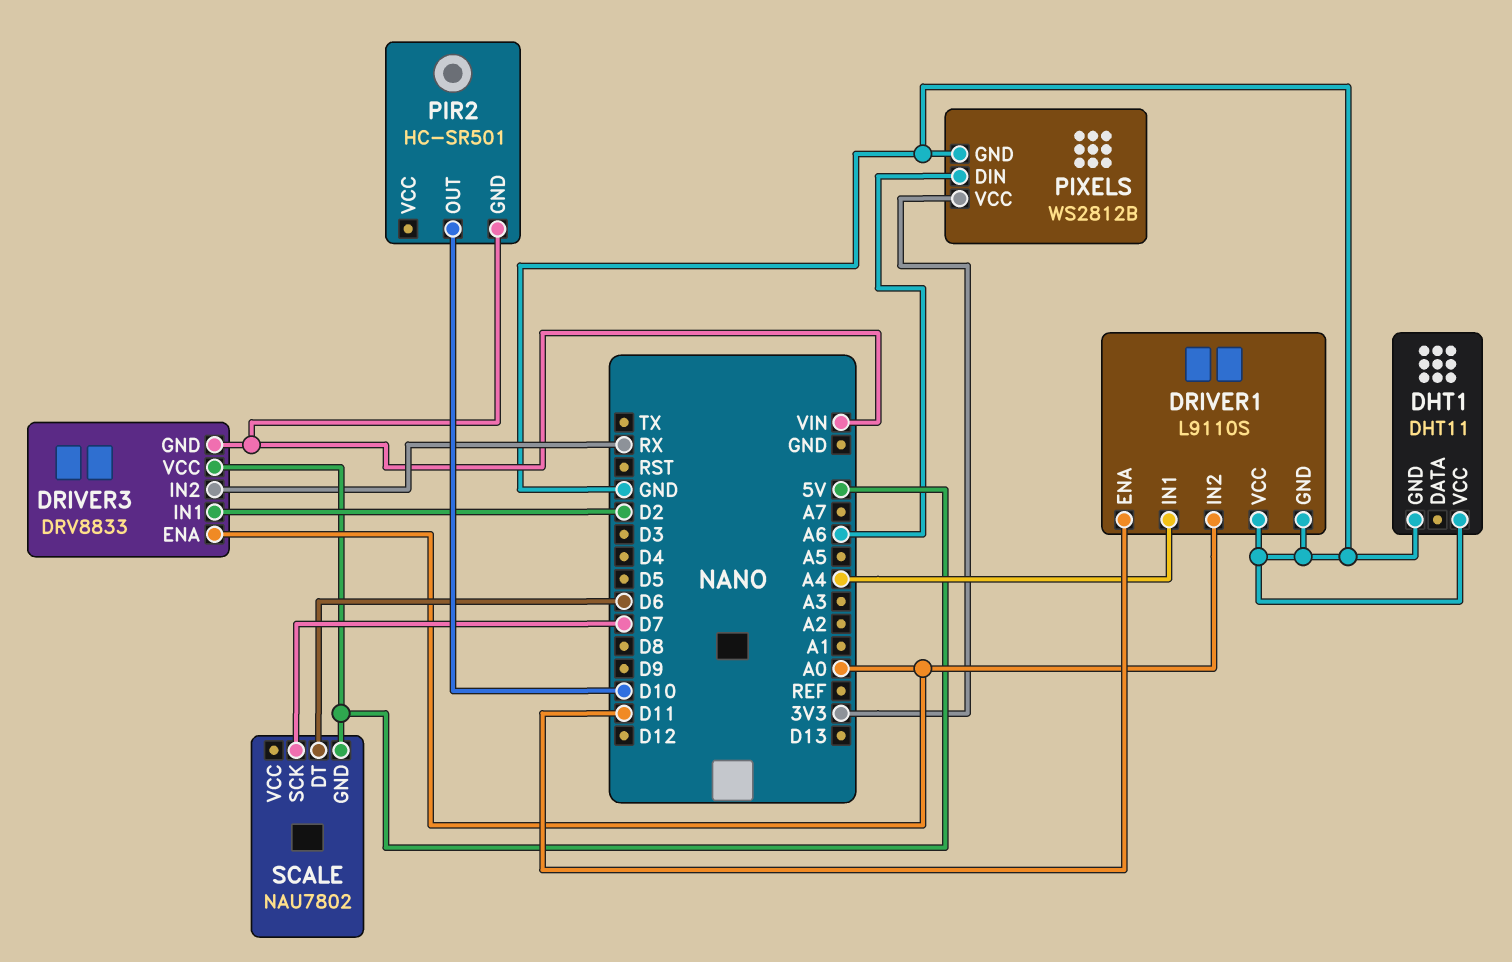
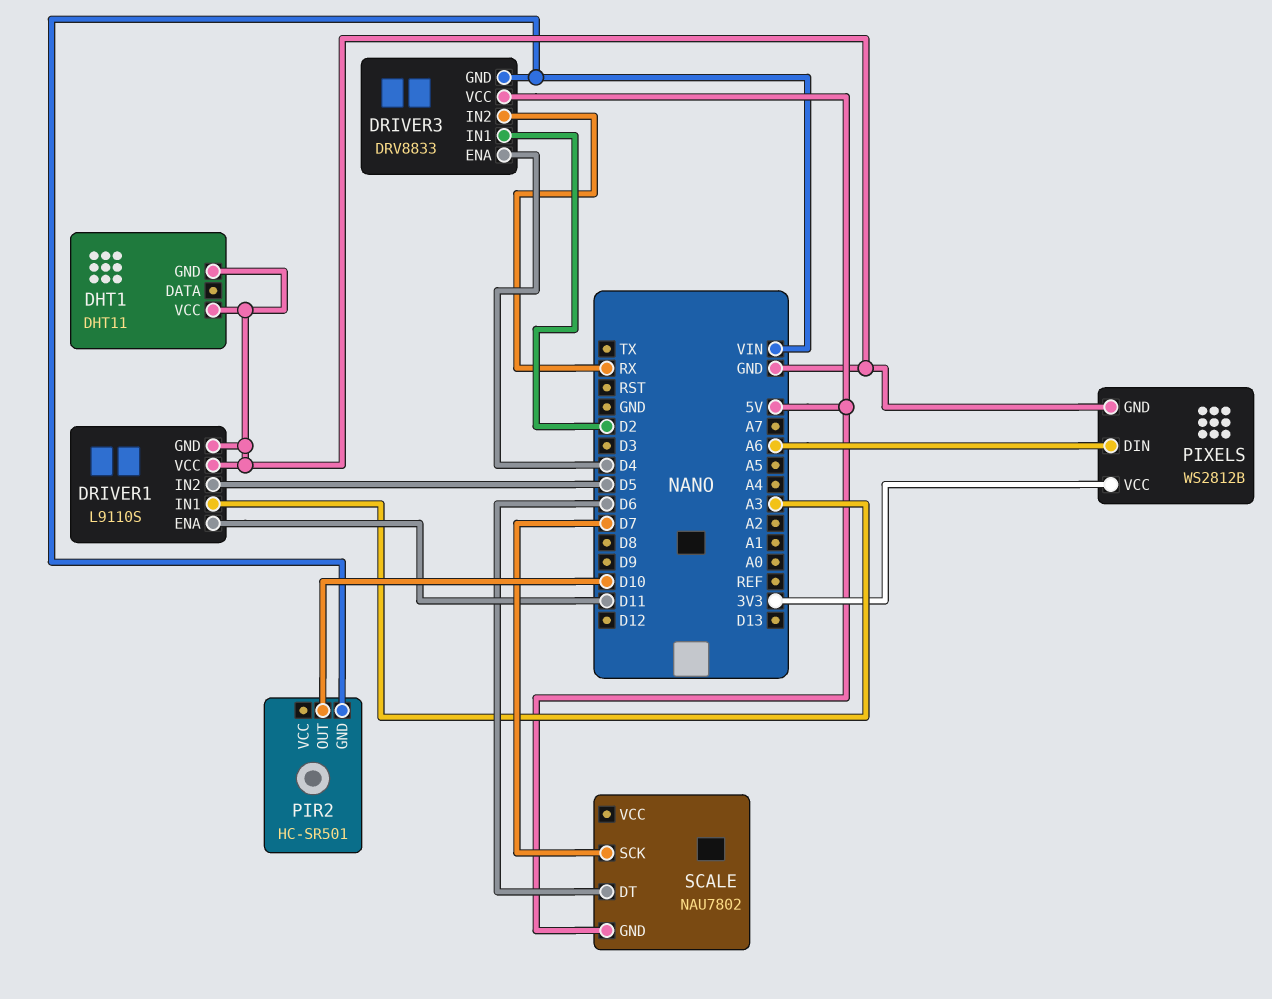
DRIVER1 pin IN1: A4 -> A3
DRIVER1 pin IN2: A0 -> D5
DRIVER3 pin ENA: A0 -> D4

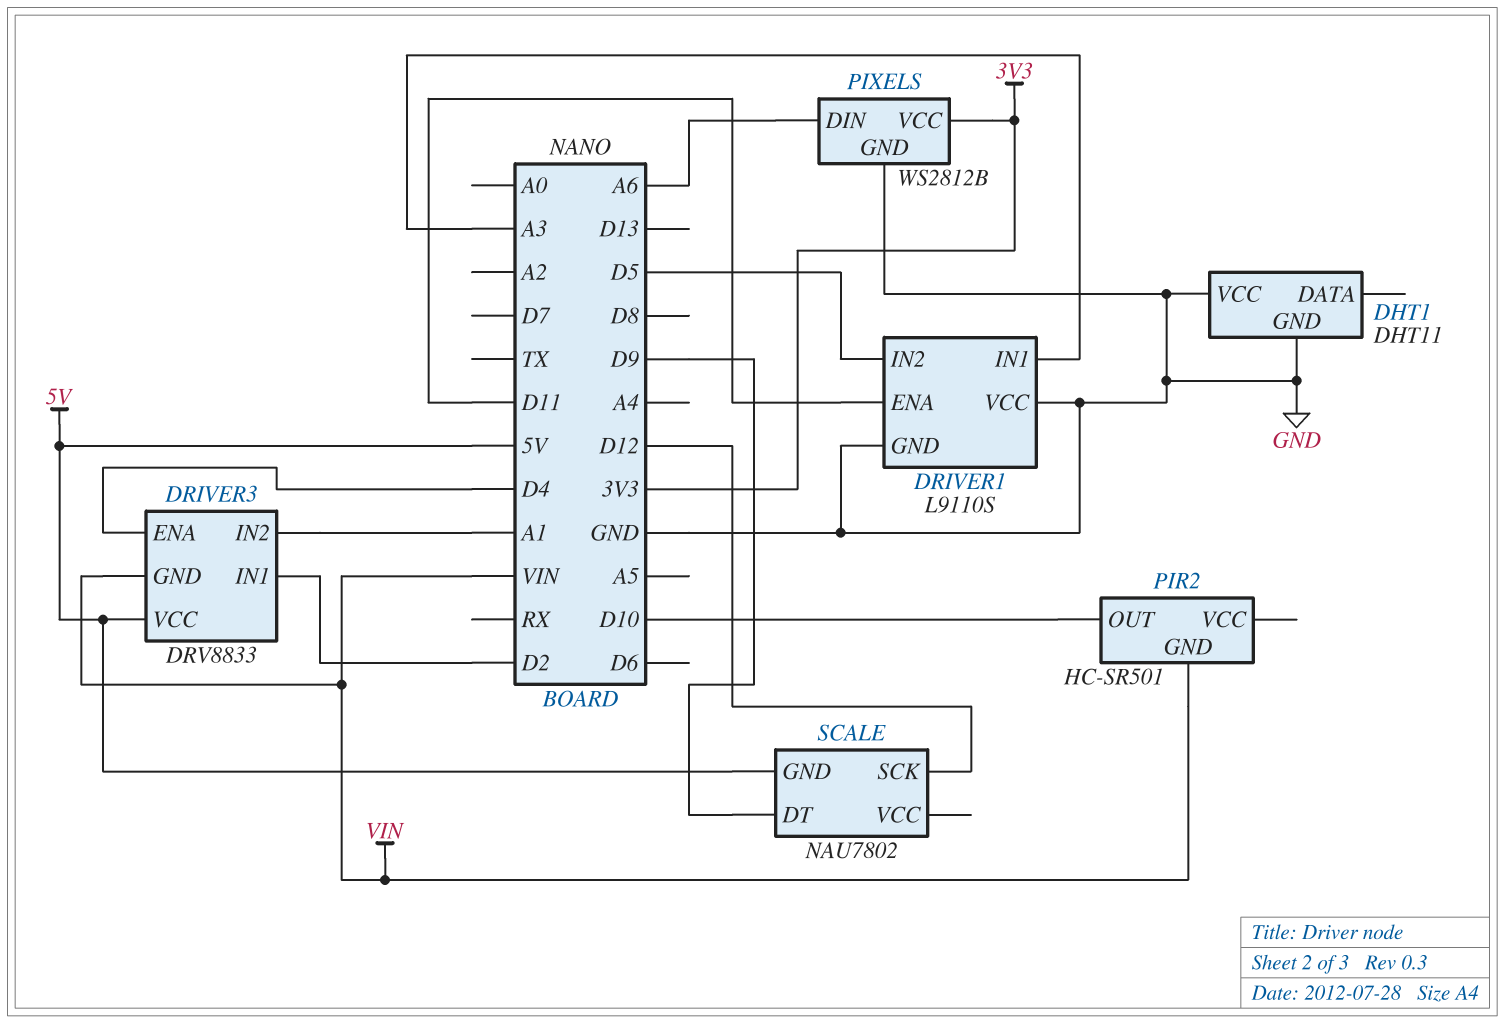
DRIVER3 pin IN2: RX -> A1
SCALE pin DT: D6 -> D9
SCALE pin SCK: D7 -> D12

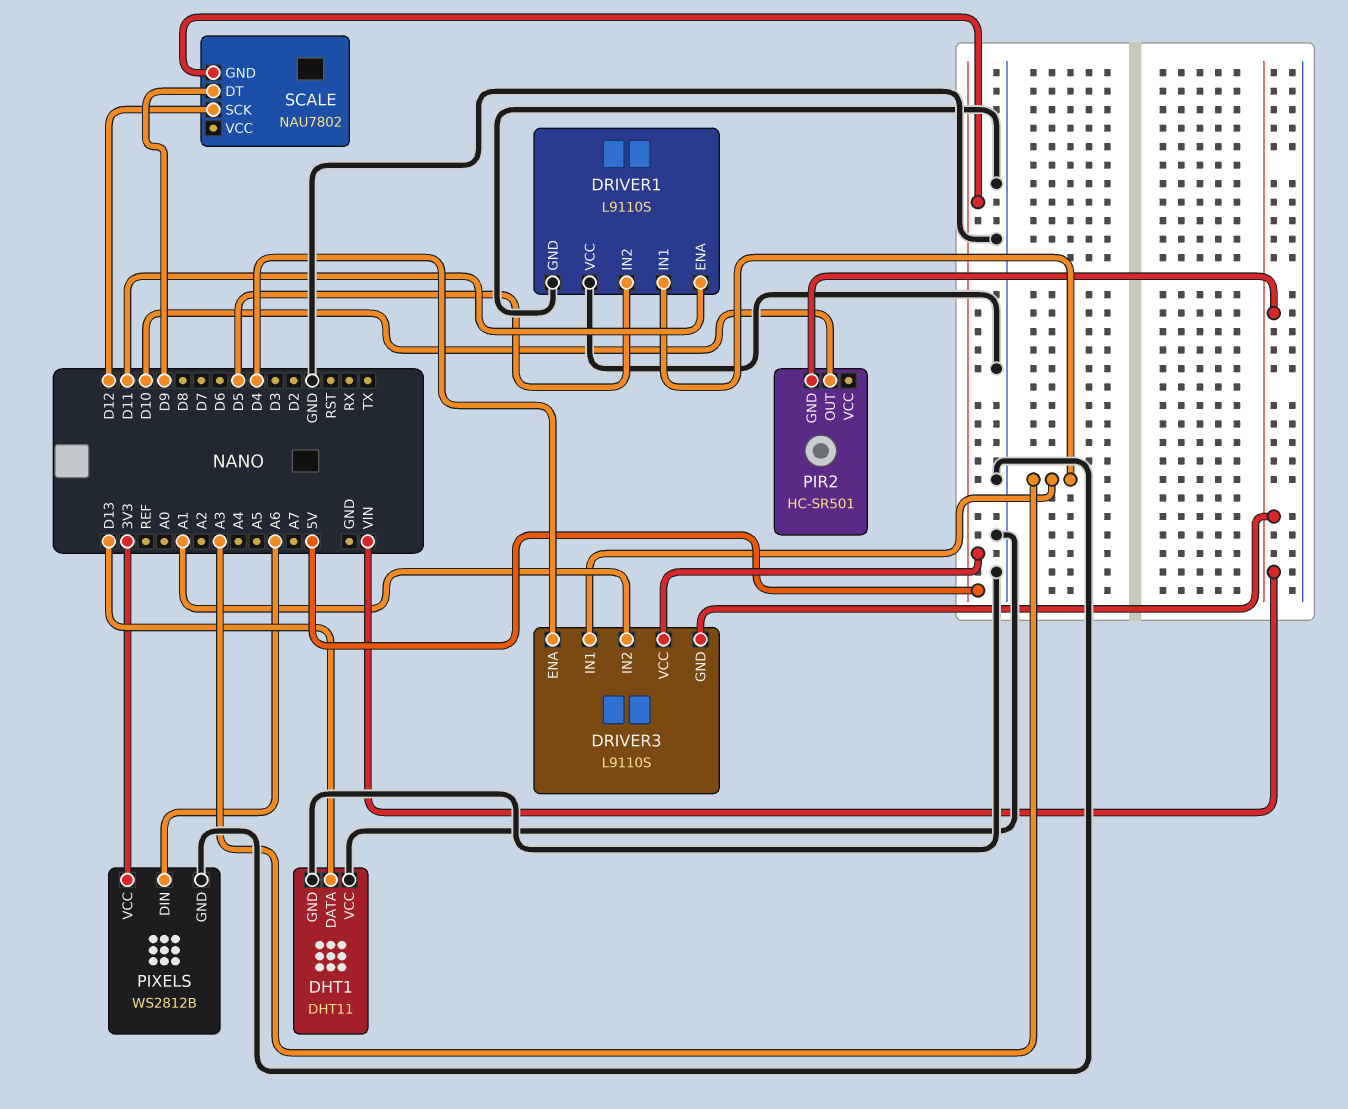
DHT1 pin DATA: none -> D13
DRIVER3: DRV8833 -> L9110S
DRIVER3 pin IN1: D2 -> A3

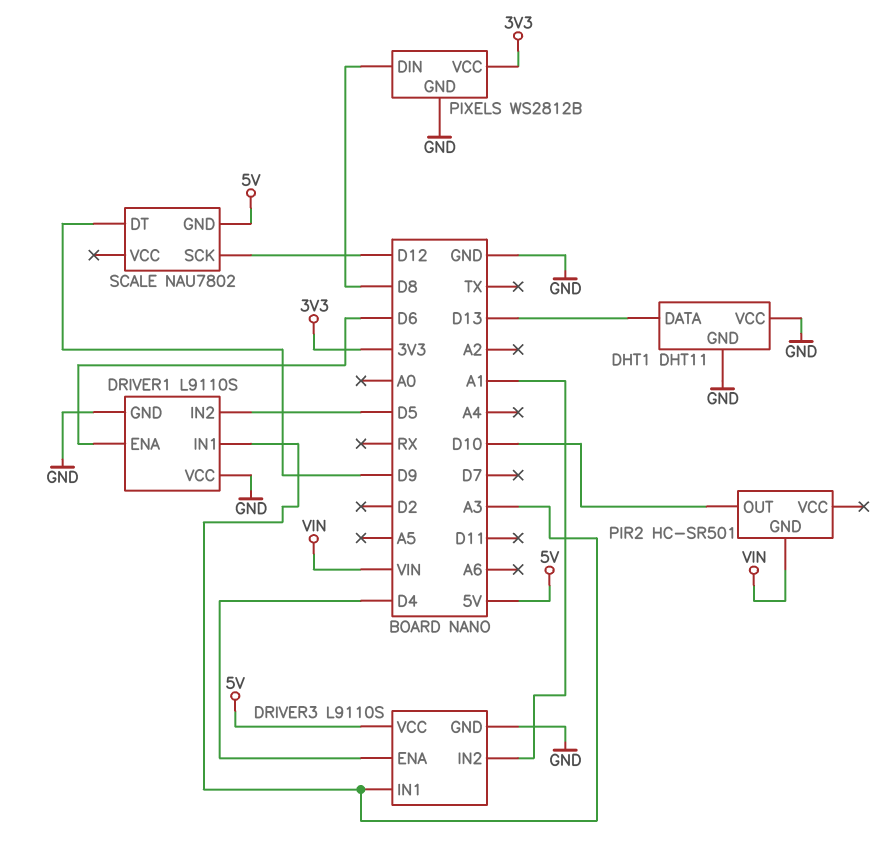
DRIVER1 pin ENA: D11 -> D6
DRIVER3 pin GND: VIN -> GND
PIXELS pin DIN: A6 -> D8

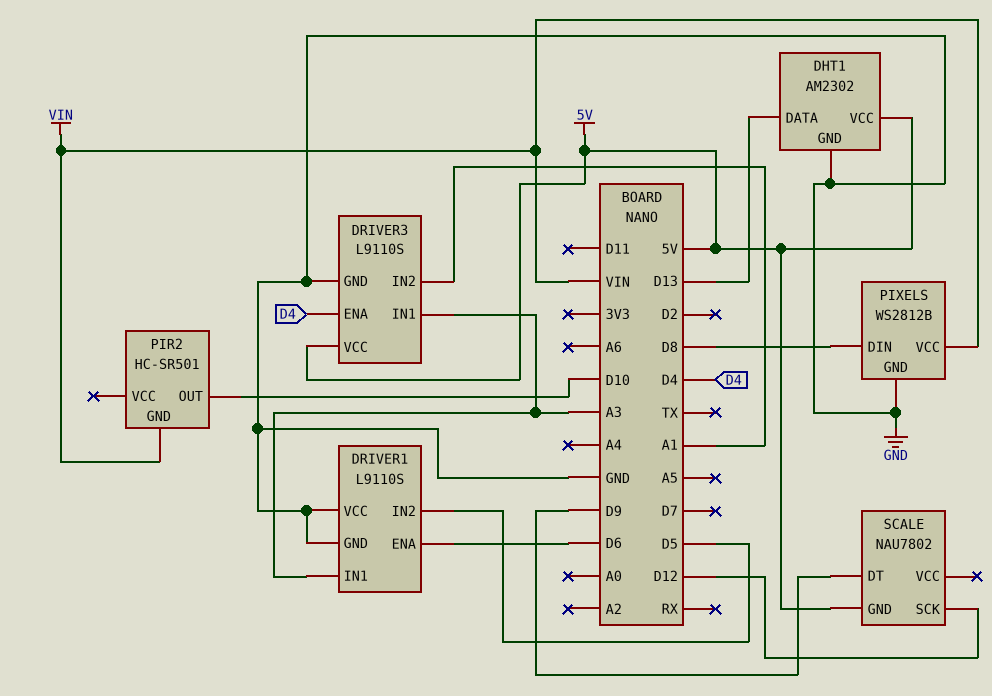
DHT1: DHT11 -> AM2302
DHT1 pin VCC: GND -> 5V
PIXELS pin VCC: 3V3 -> VIN

